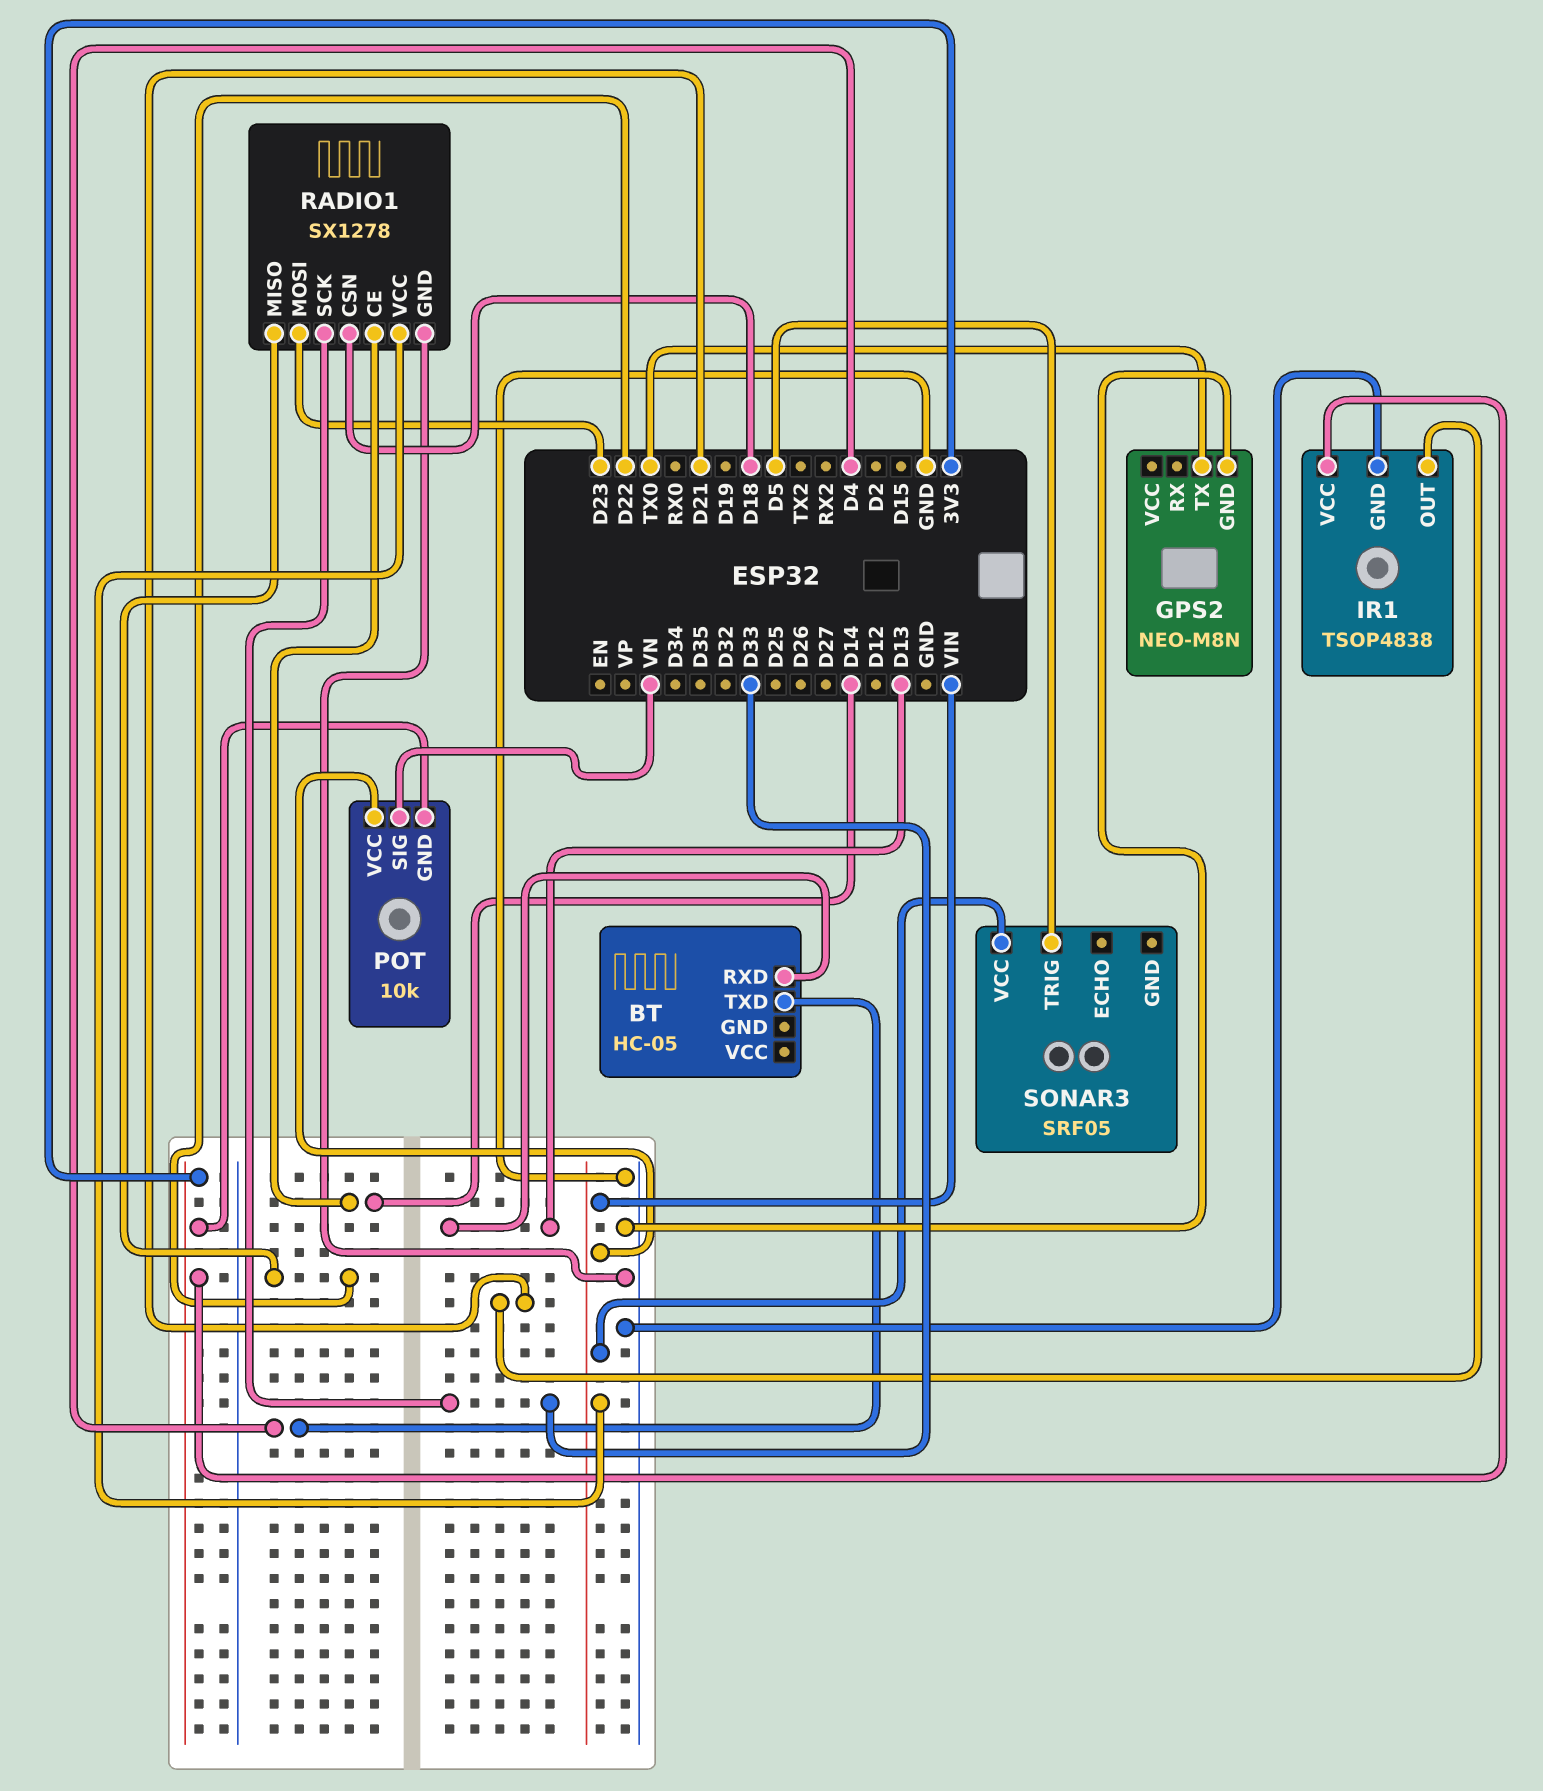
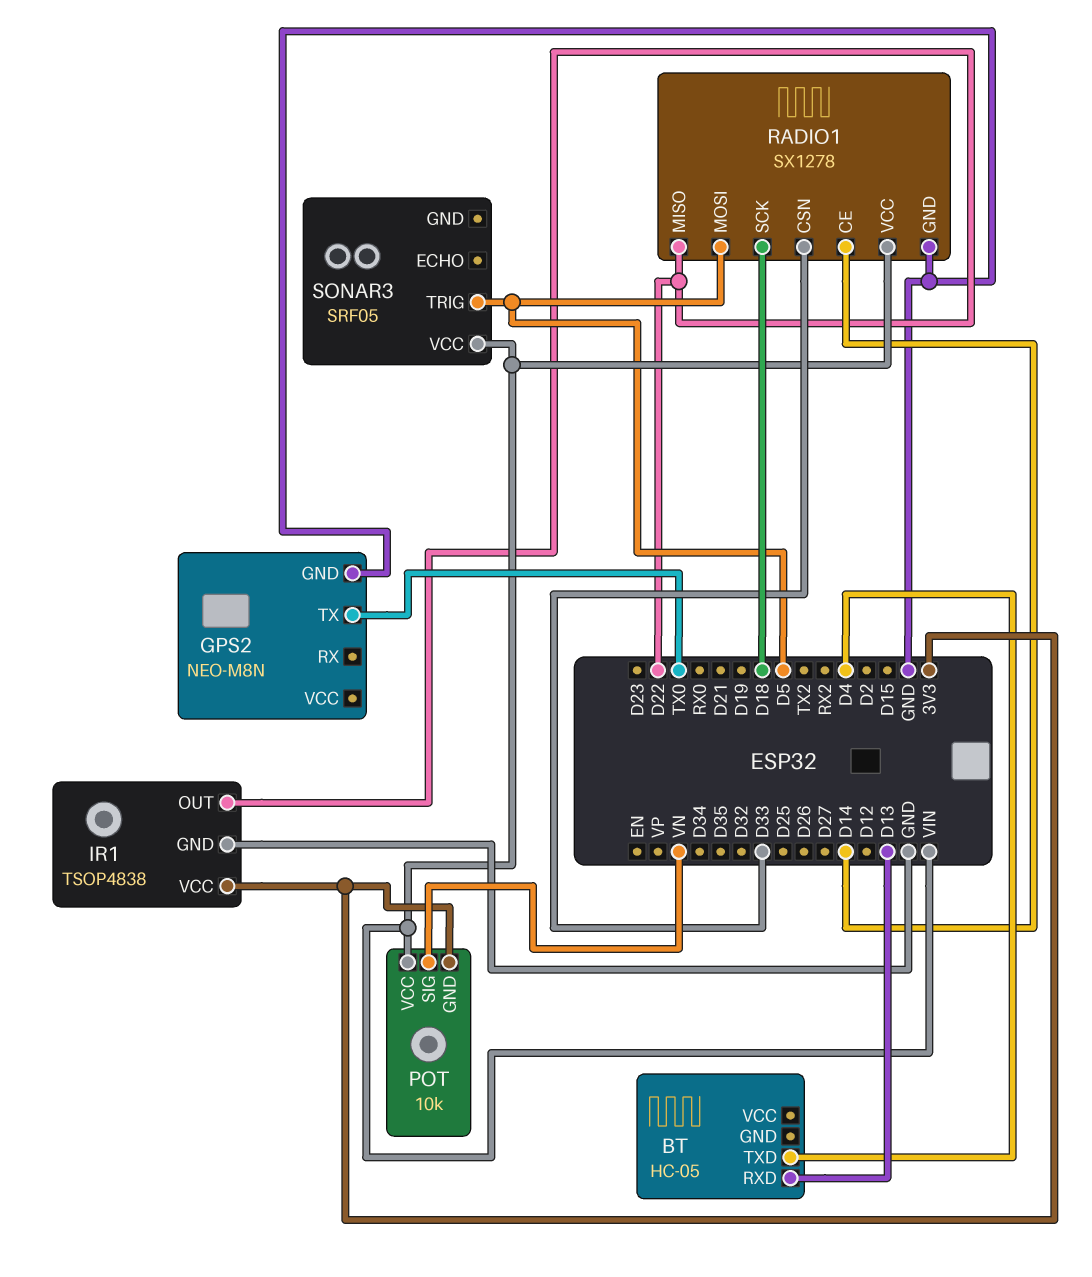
IR1 pin OUT: D21 -> D22
RADIO1 pin CSN: D18 -> D33
RADIO1 pin MOSI: D23 -> D5
RADIO1 pin SCK: D33 -> D18

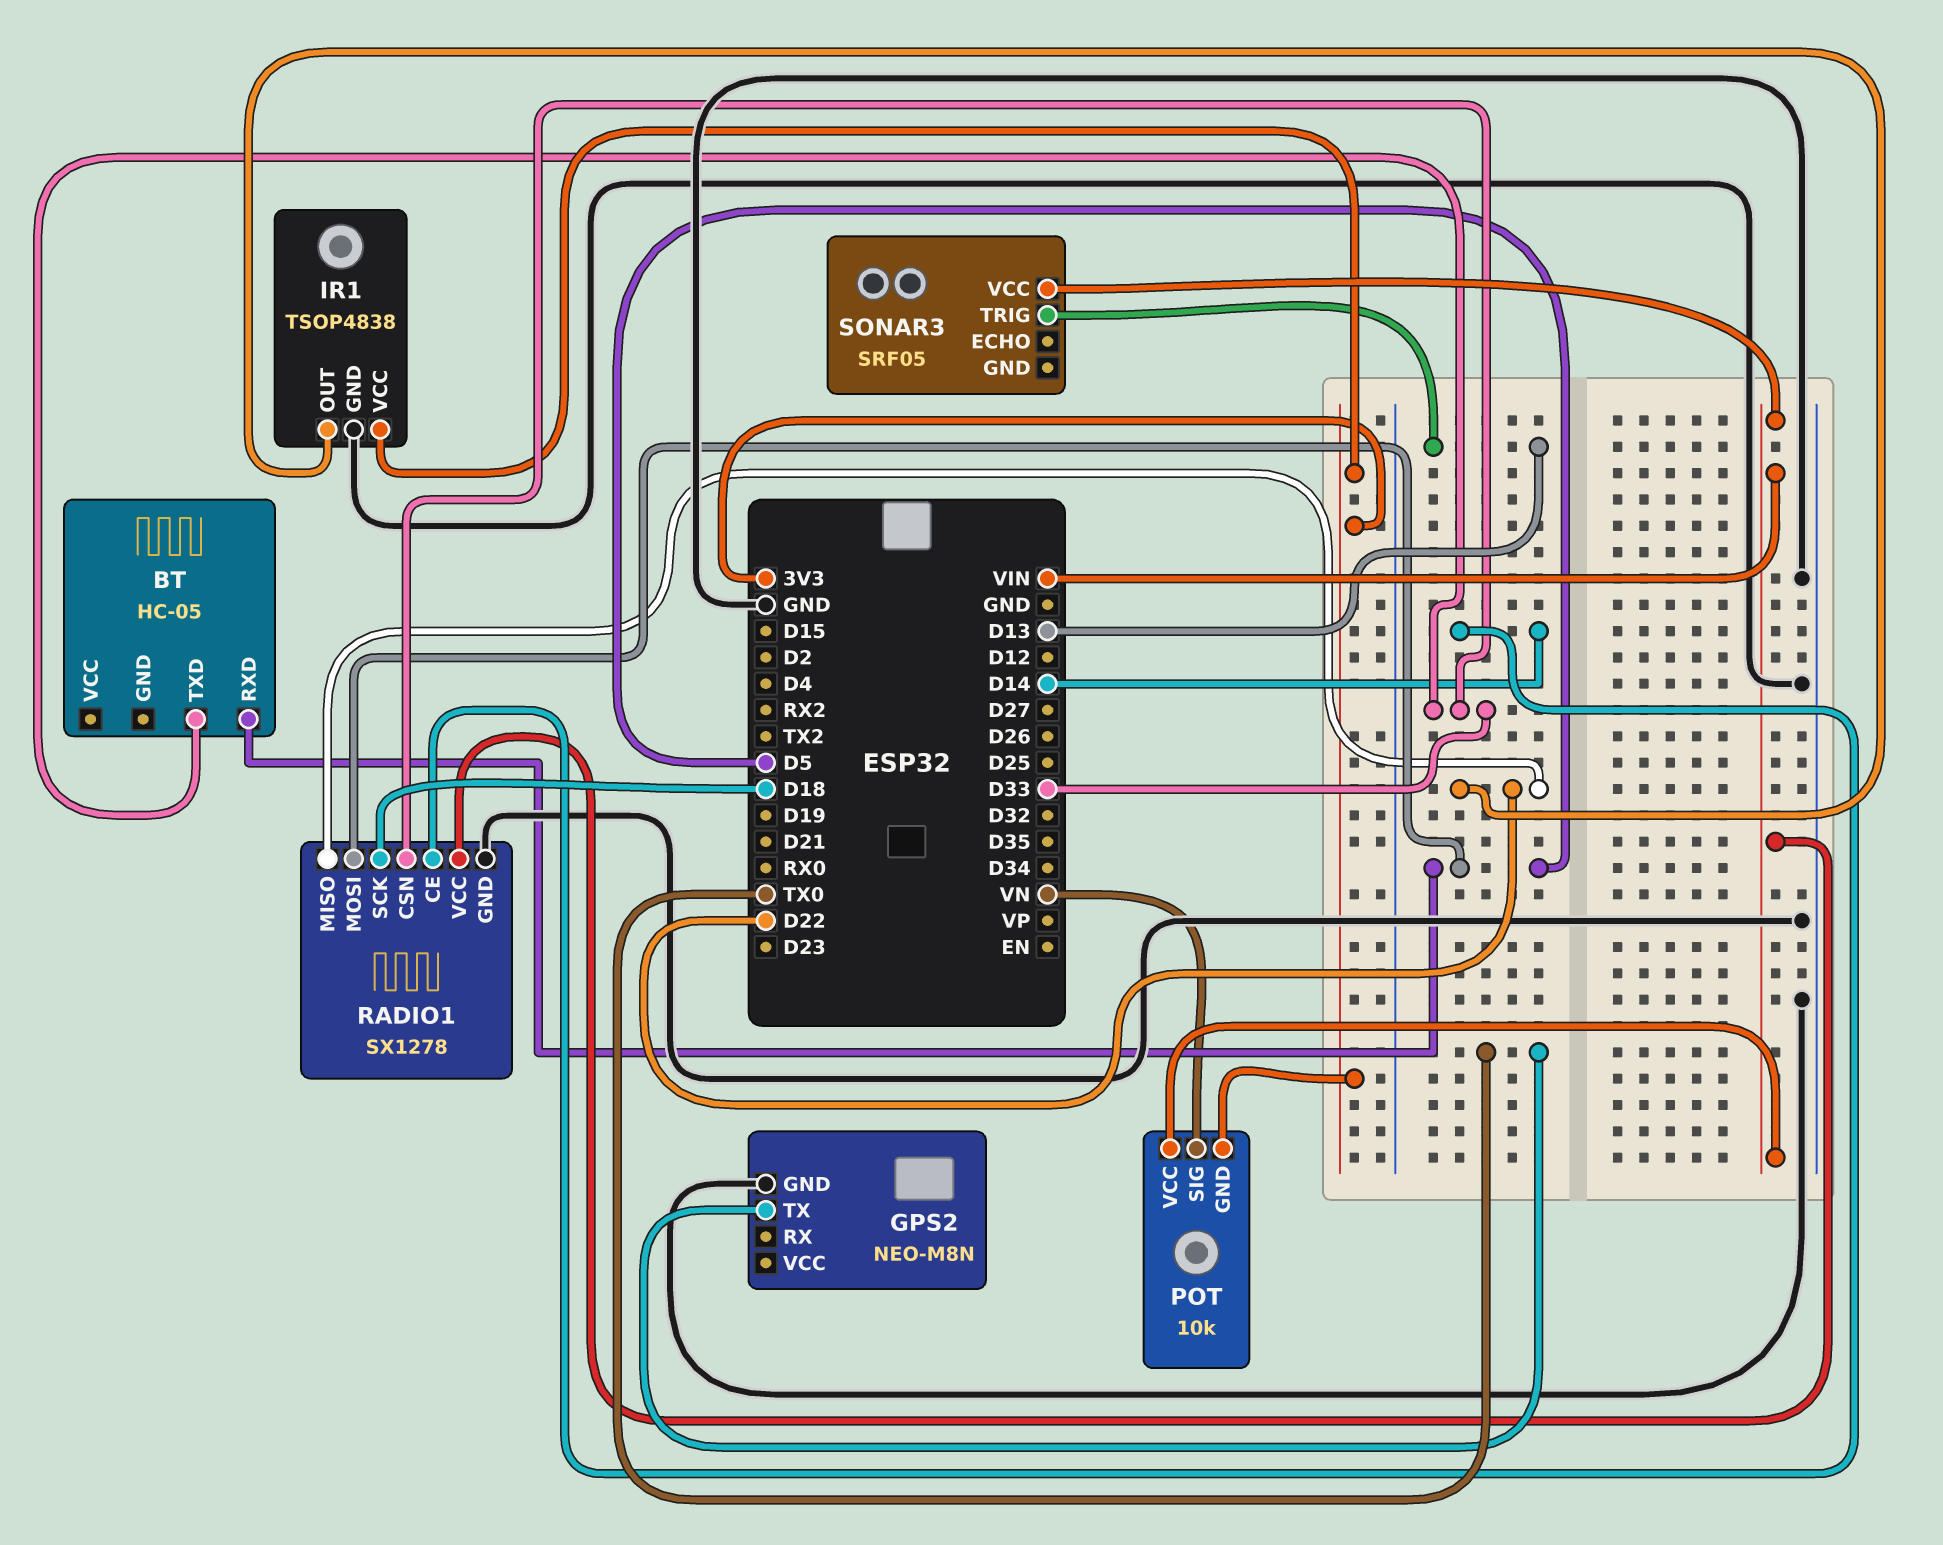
BT pin RXD: D13 -> D5
BT pin TXD: D4 -> D33
SONAR3 pin TRIG: D5 -> D13

